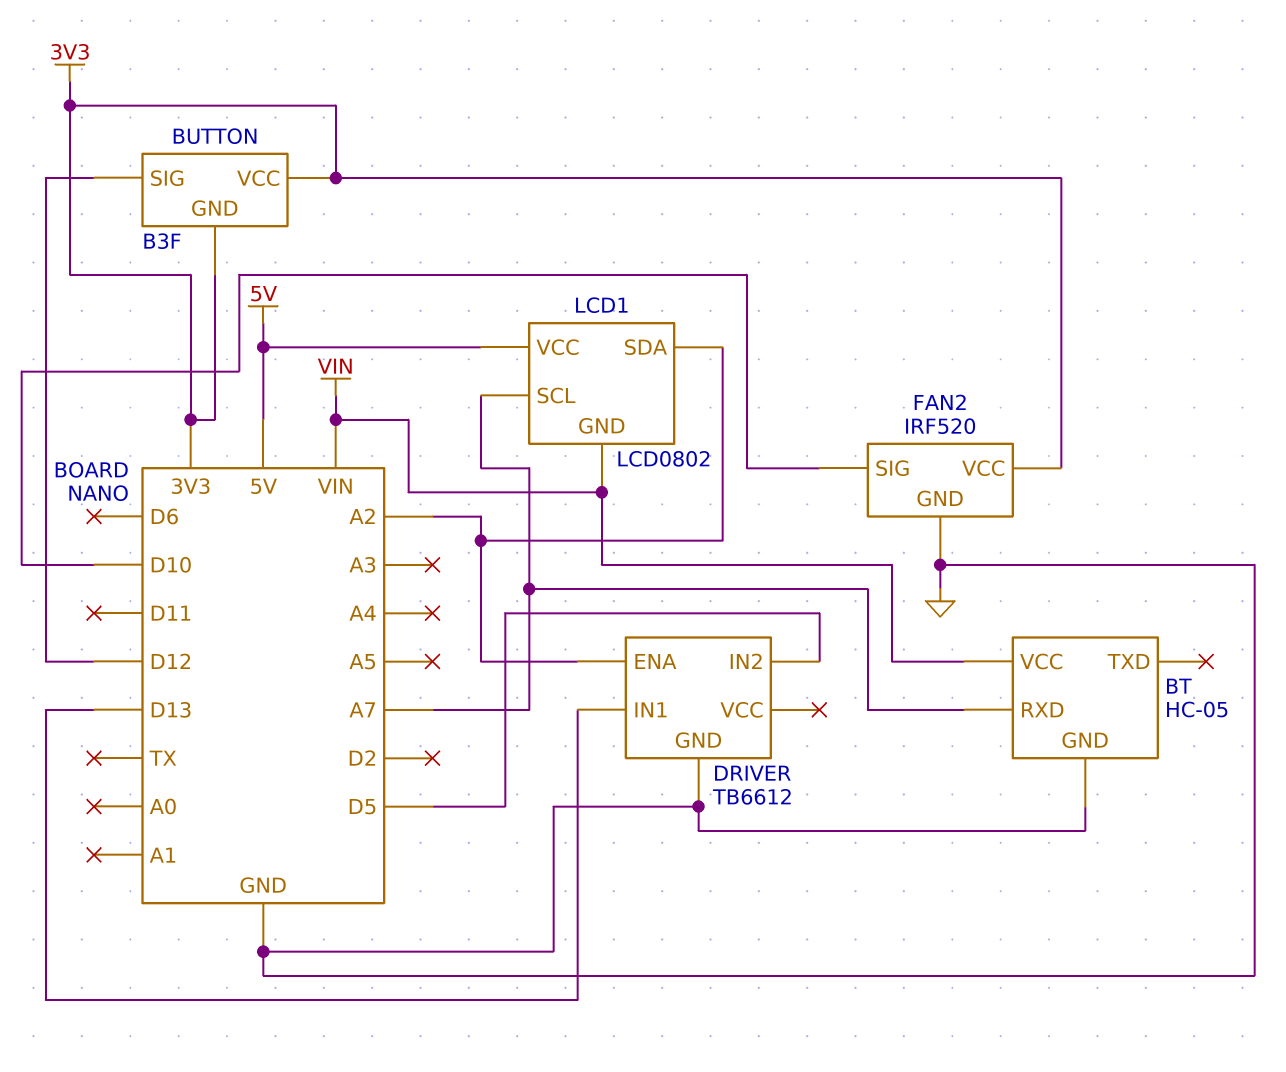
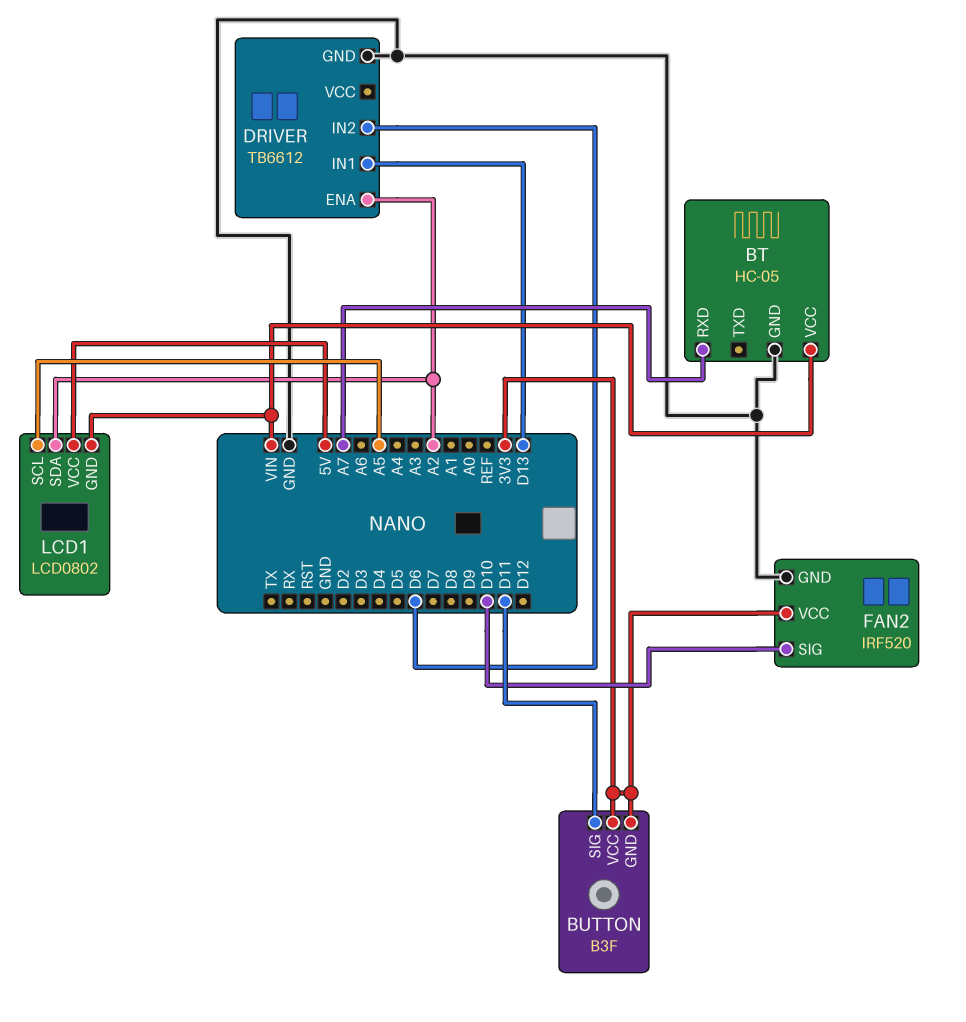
BUTTON pin SIG: D12 -> D11
DRIVER pin IN2: D5 -> D6
LCD1 pin SCL: A7 -> A5

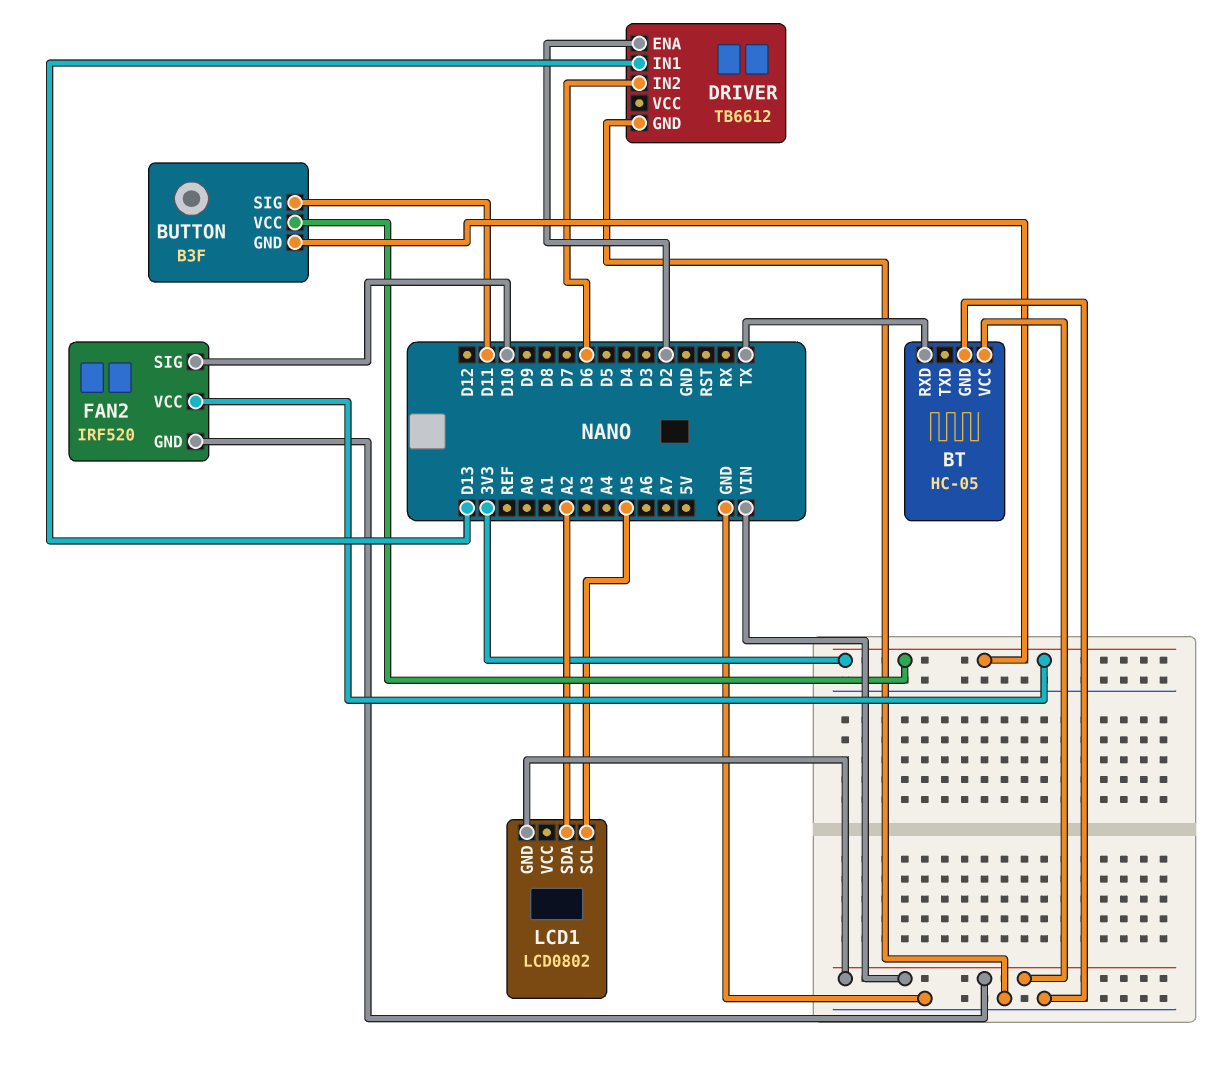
BT pin RXD: A7 -> TX
DRIVER pin ENA: A2 -> D2
FAN2 pin GND: GND -> VIN
LCD1 pin VCC: 5V -> none

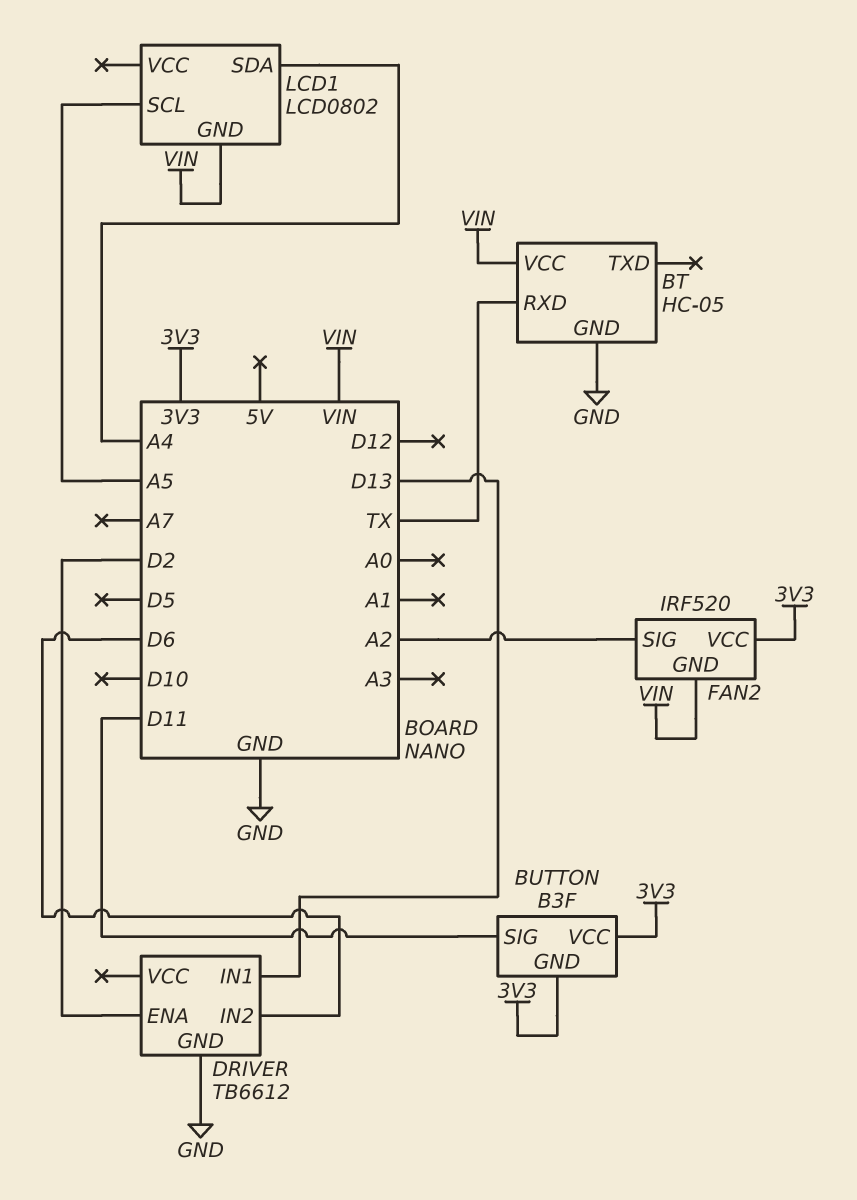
FAN2 pin SIG: D10 -> A2
LCD1 pin SDA: A2 -> A4

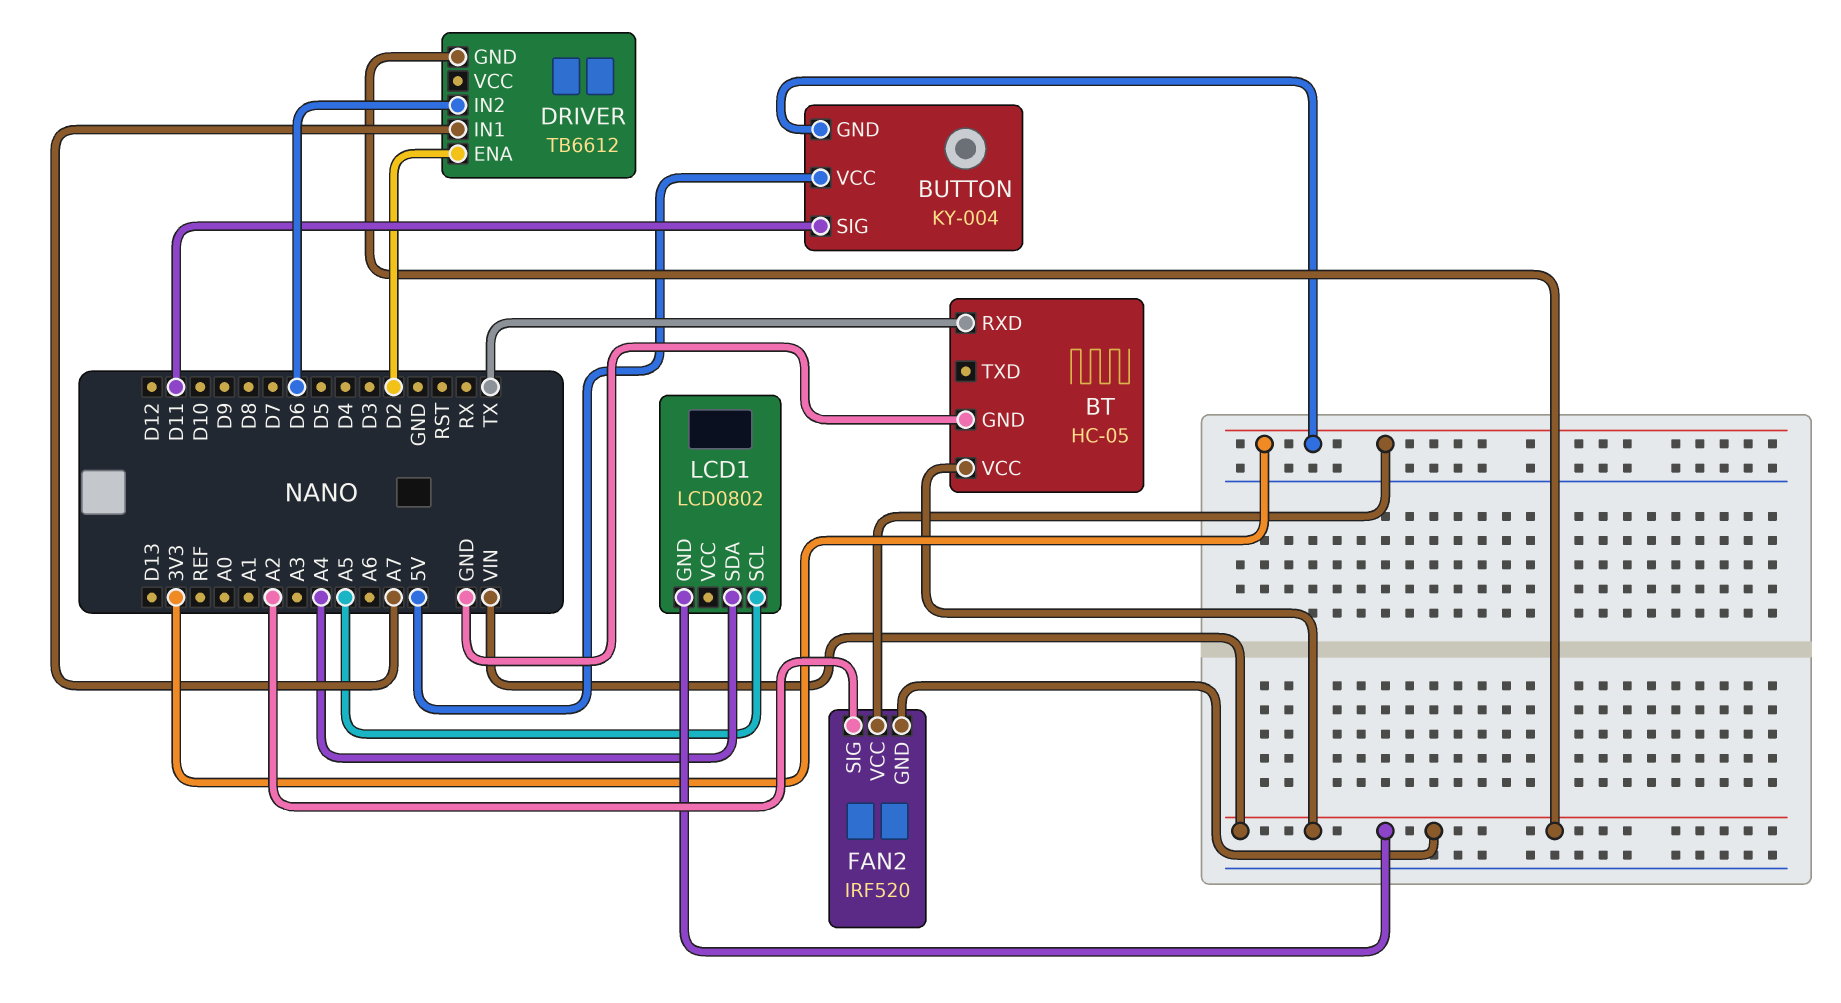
BUTTON: B3F -> KY-004
BUTTON pin VCC: 3V3 -> 5V
DRIVER pin GND: GND -> VIN
DRIVER pin IN1: D13 -> A7

